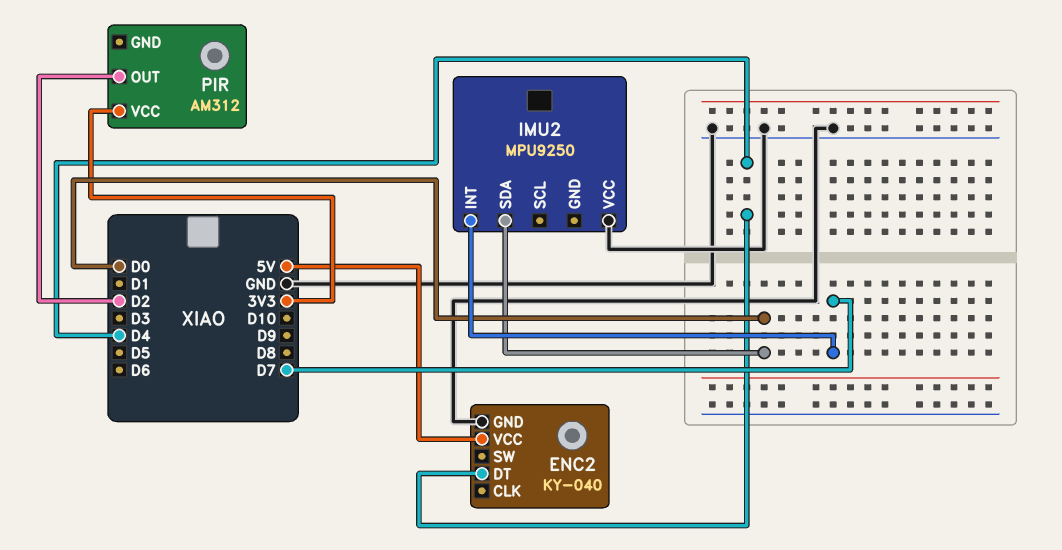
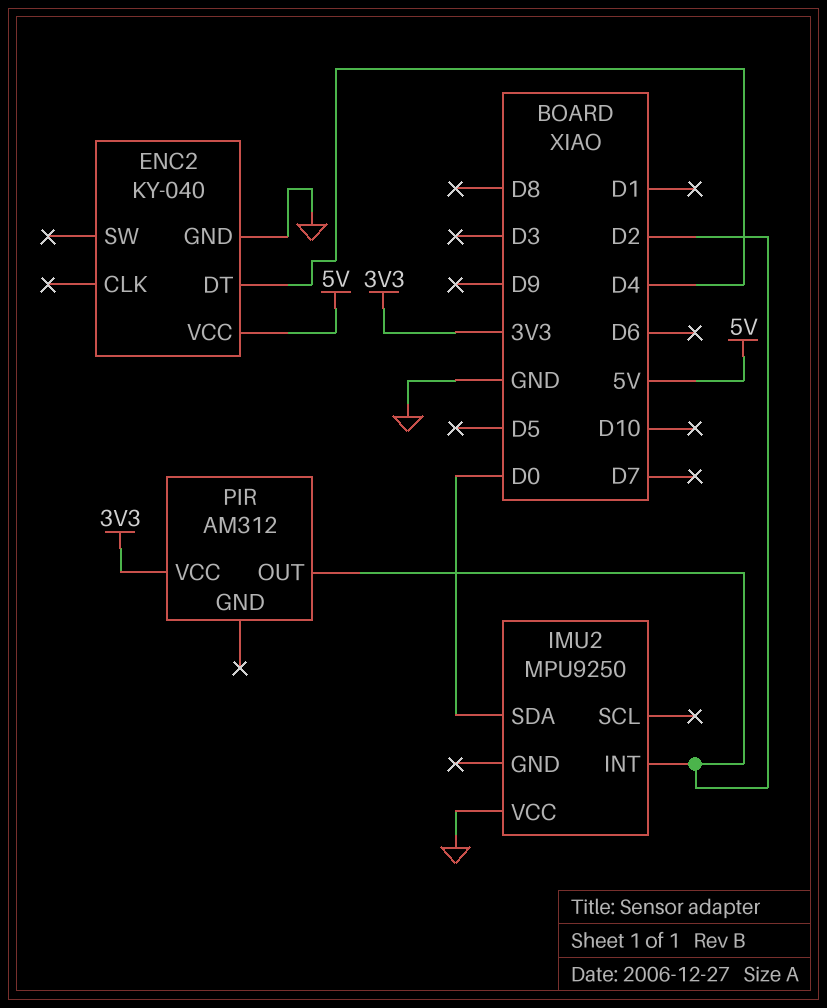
IMU2 pin INT: D7 -> D2

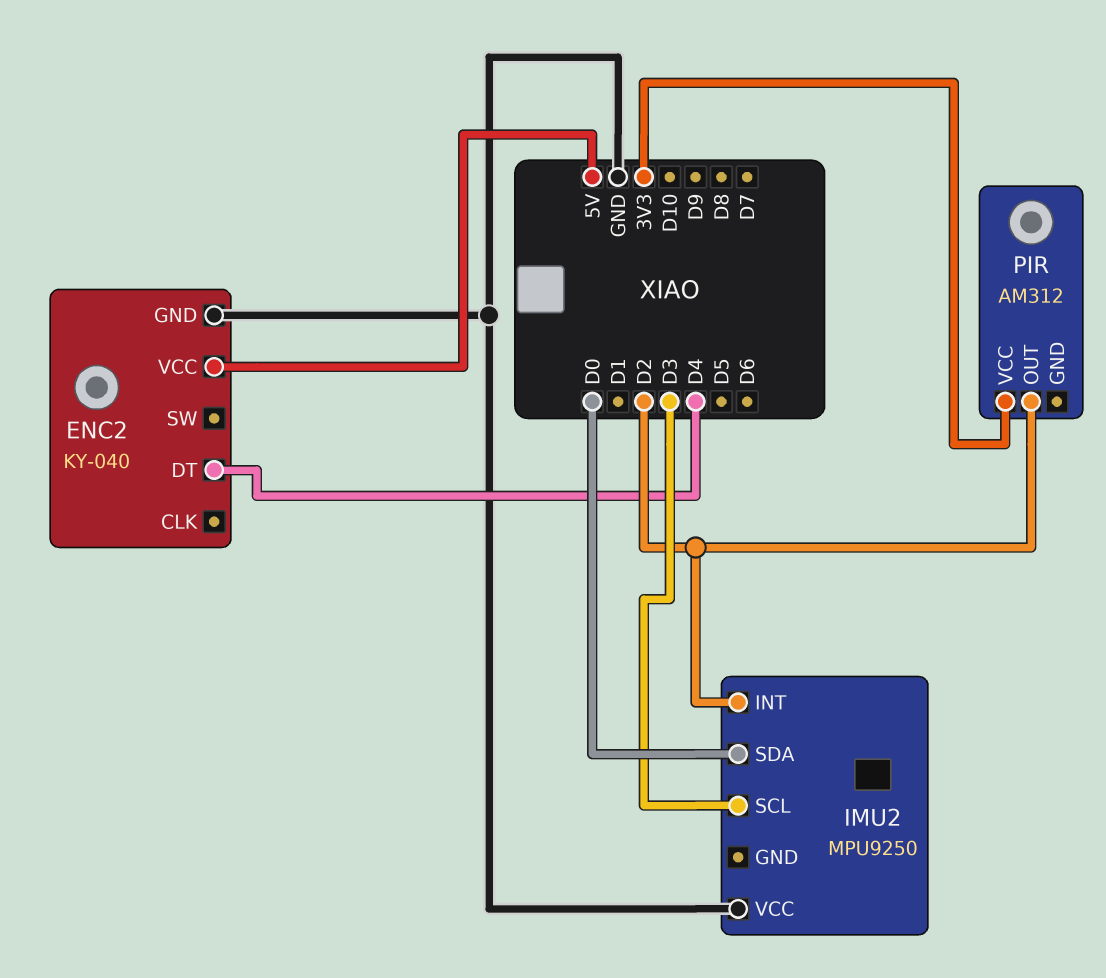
IMU2 pin SCL: none -> D3

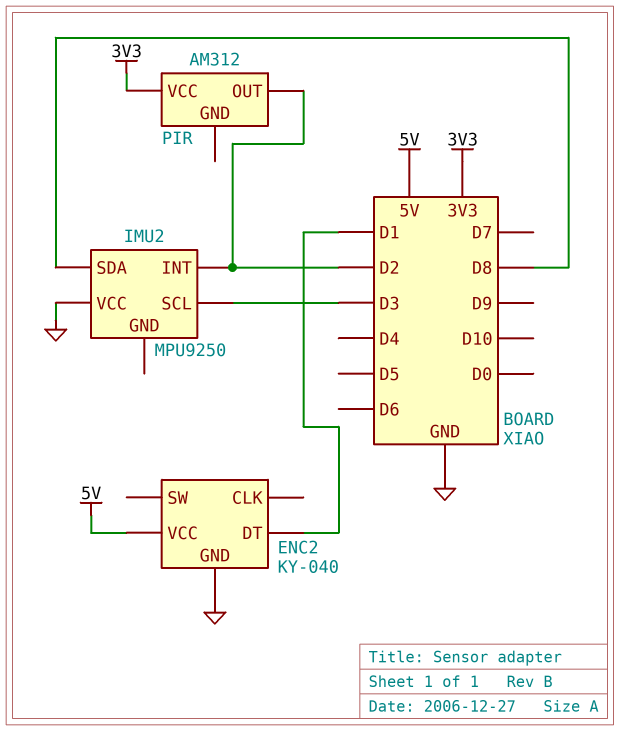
ENC2 pin DT: D4 -> D1
IMU2 pin SDA: D0 -> D8

